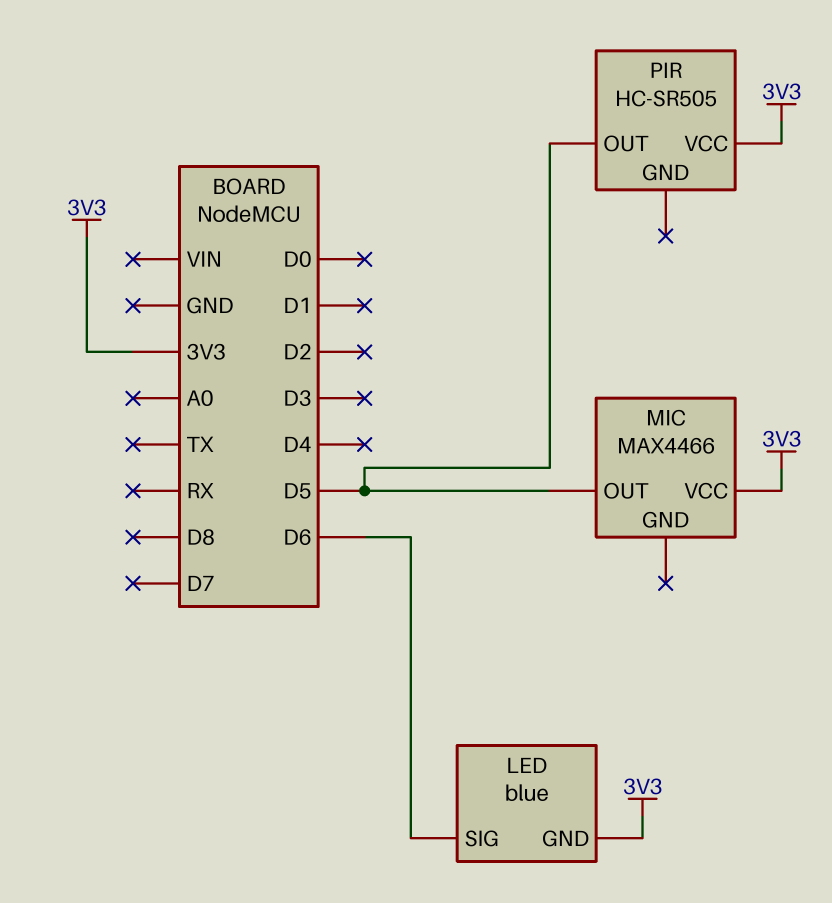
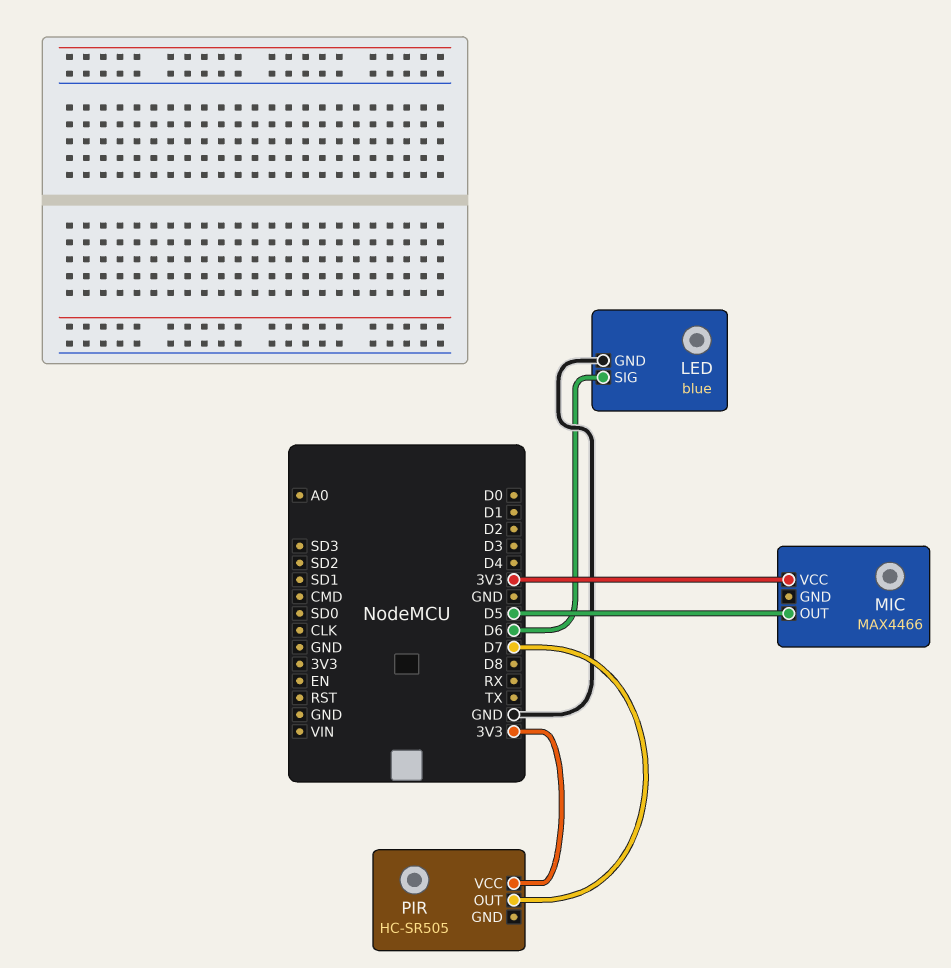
LED pin GND: 3V3 -> GND
PIR pin OUT: D5 -> D7

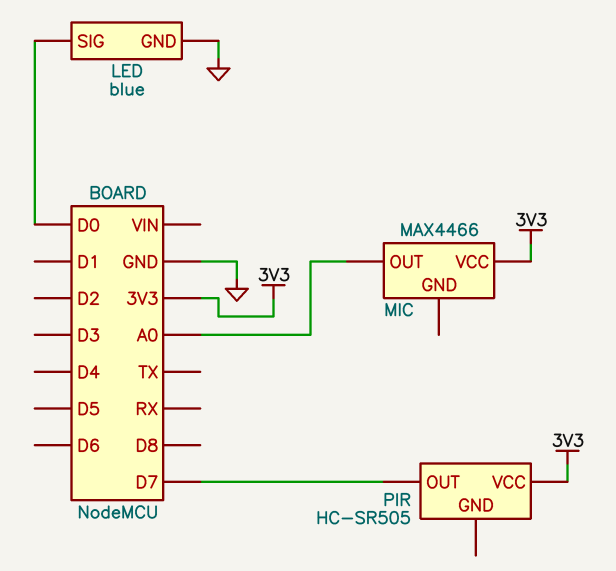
LED pin SIG: D6 -> D0
MIC pin OUT: D5 -> A0

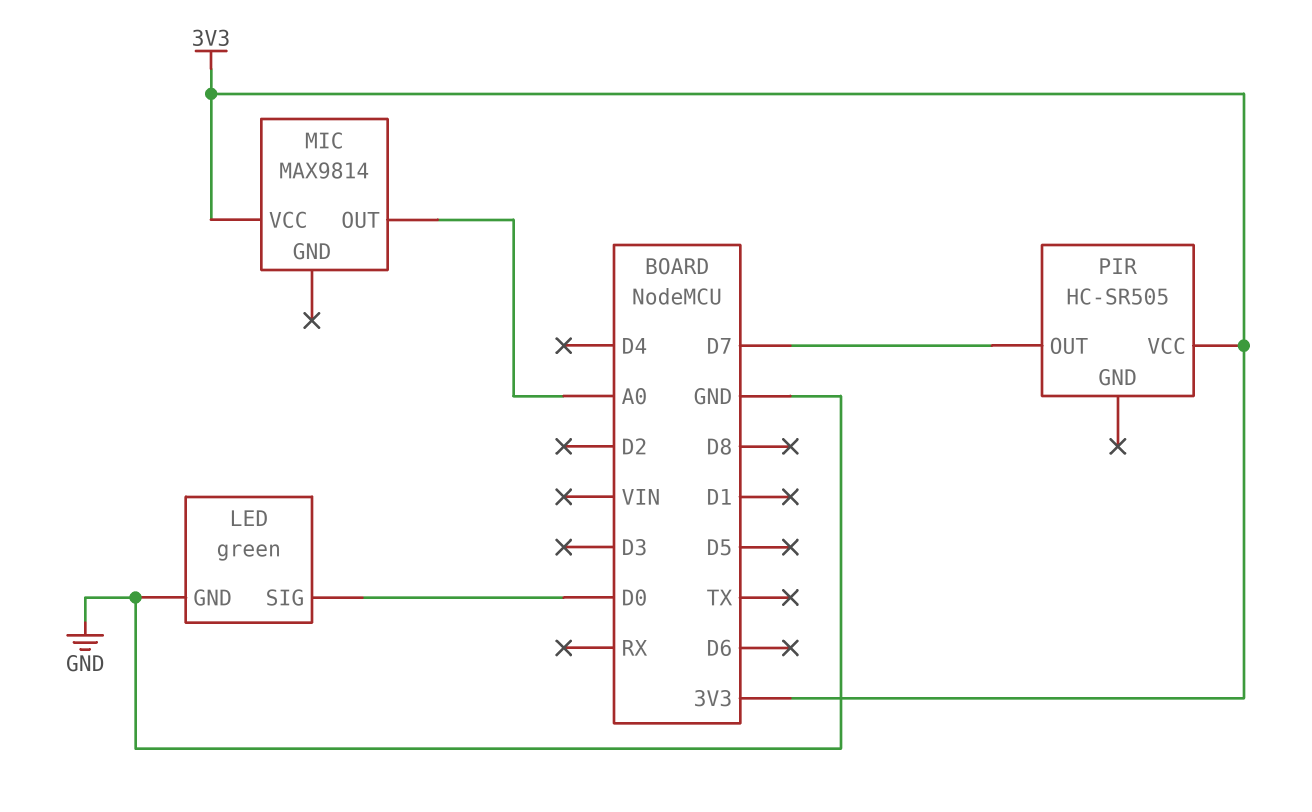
LED: blue -> green
MIC: MAX4466 -> MAX9814

